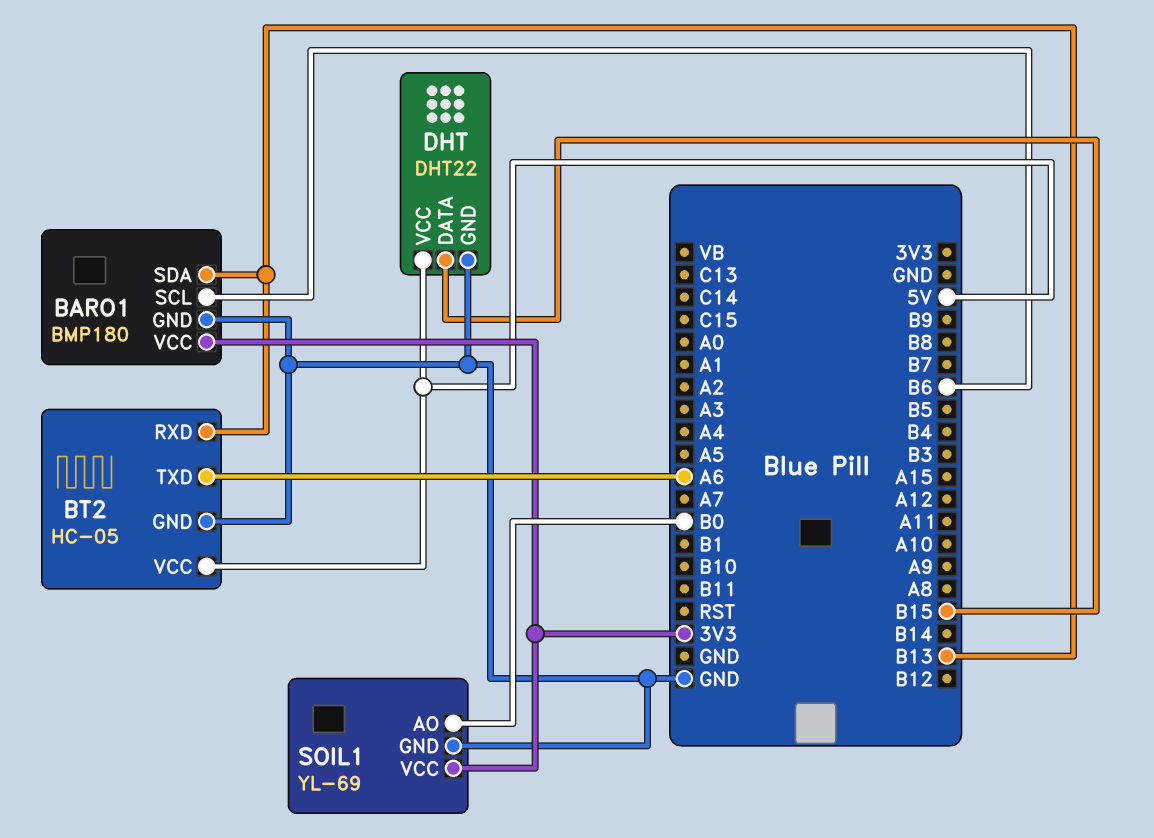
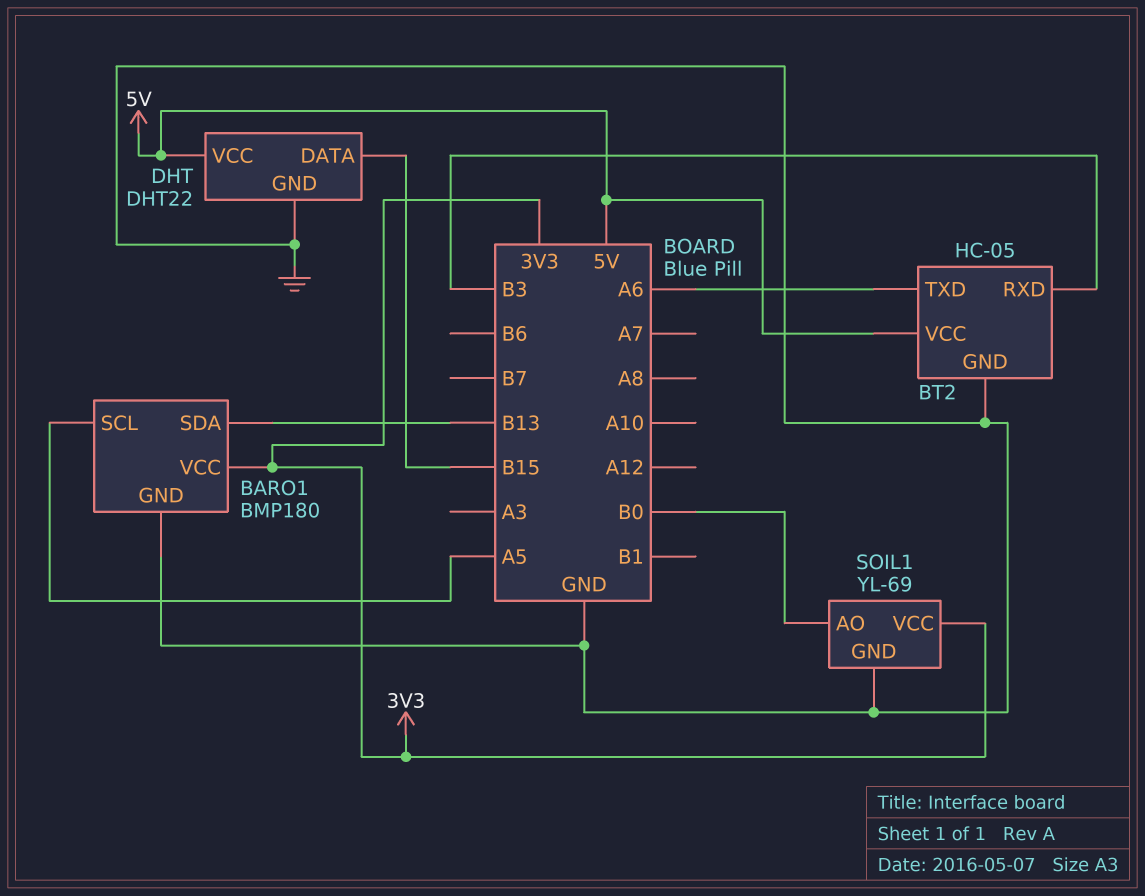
BARO1 pin SCL: B6 -> A5
BT2 pin RXD: B13 -> B3

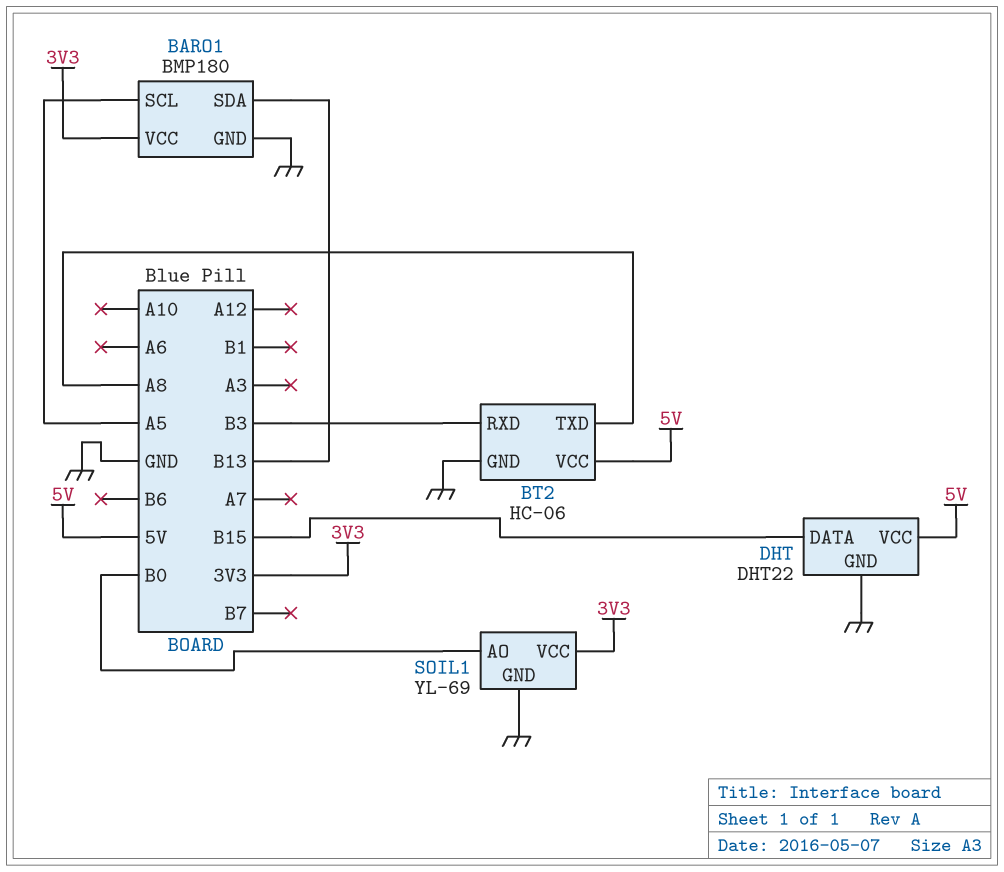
BT2: HC-05 -> HC-06
BT2 pin TXD: A6 -> A8

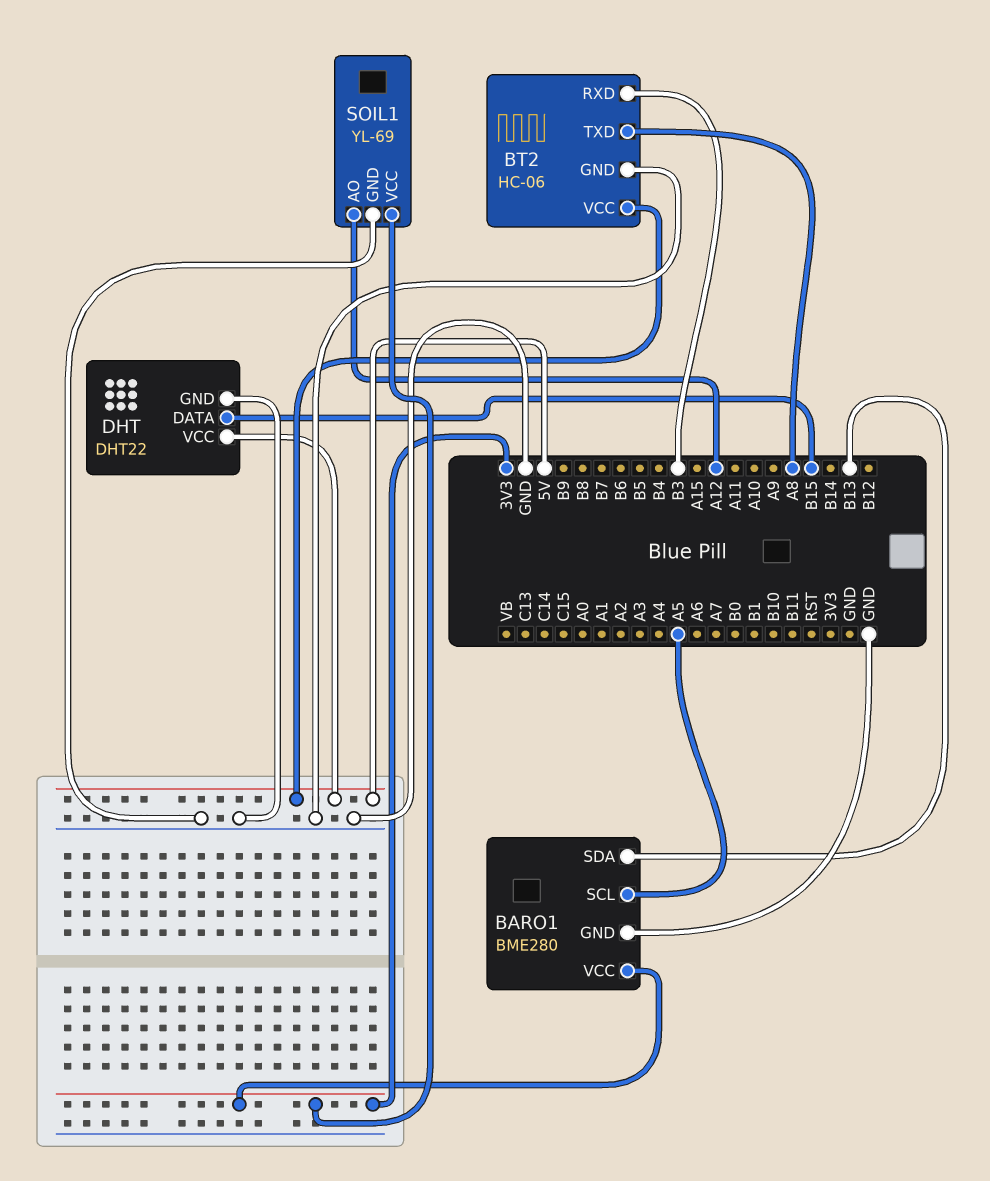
BARO1: BMP180 -> BME280
SOIL1 pin AO: B0 -> A12

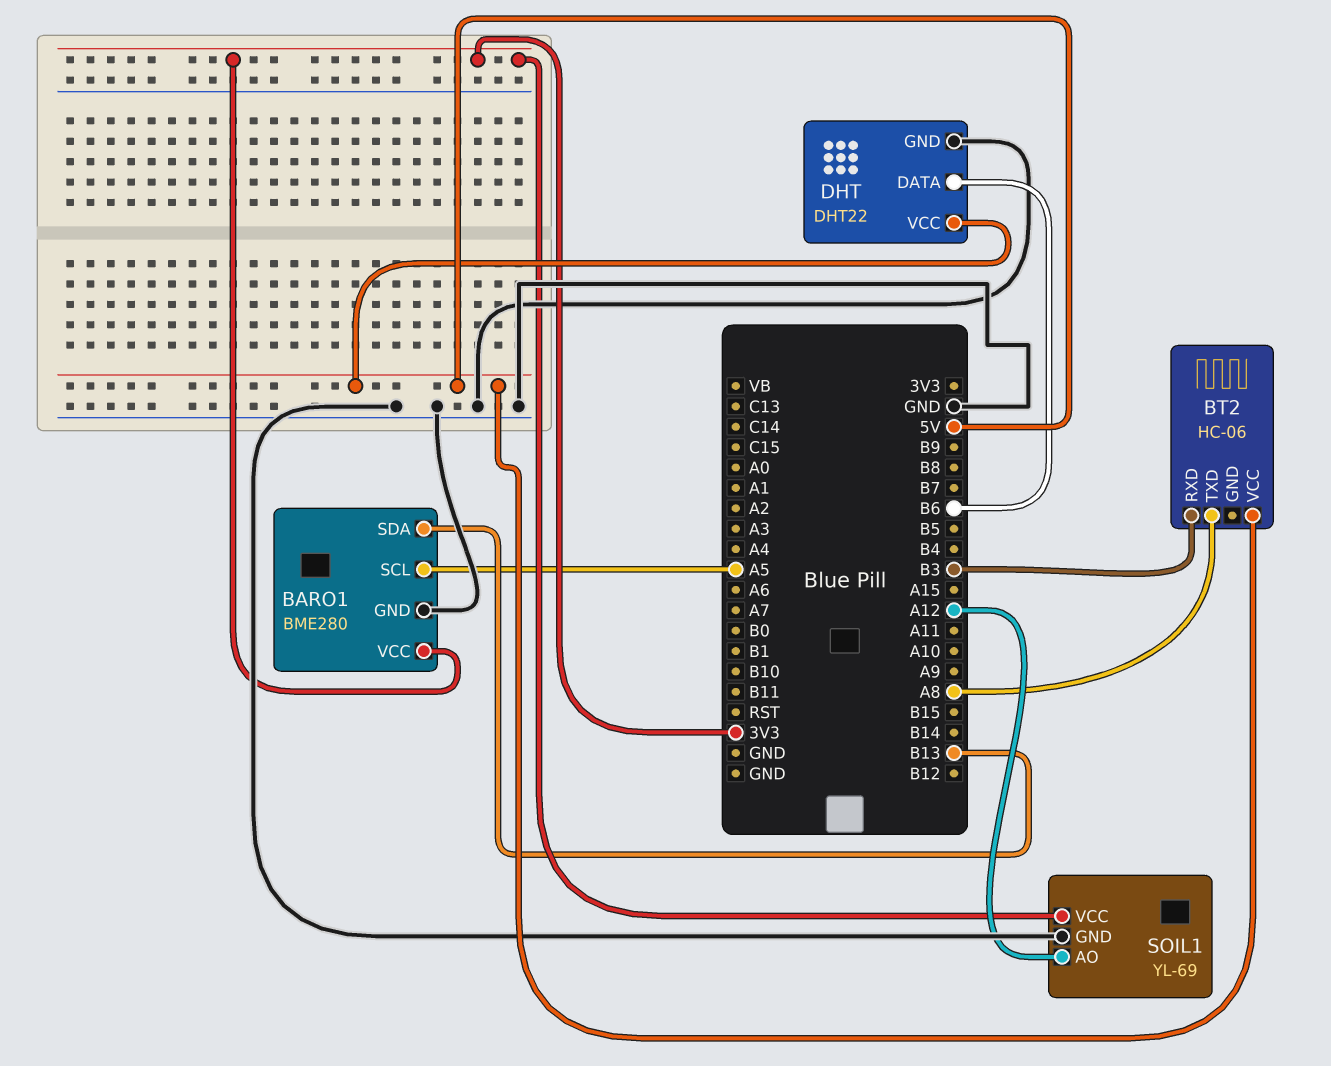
BT2 pin GND: GND -> none
DHT pin DATA: B15 -> B6

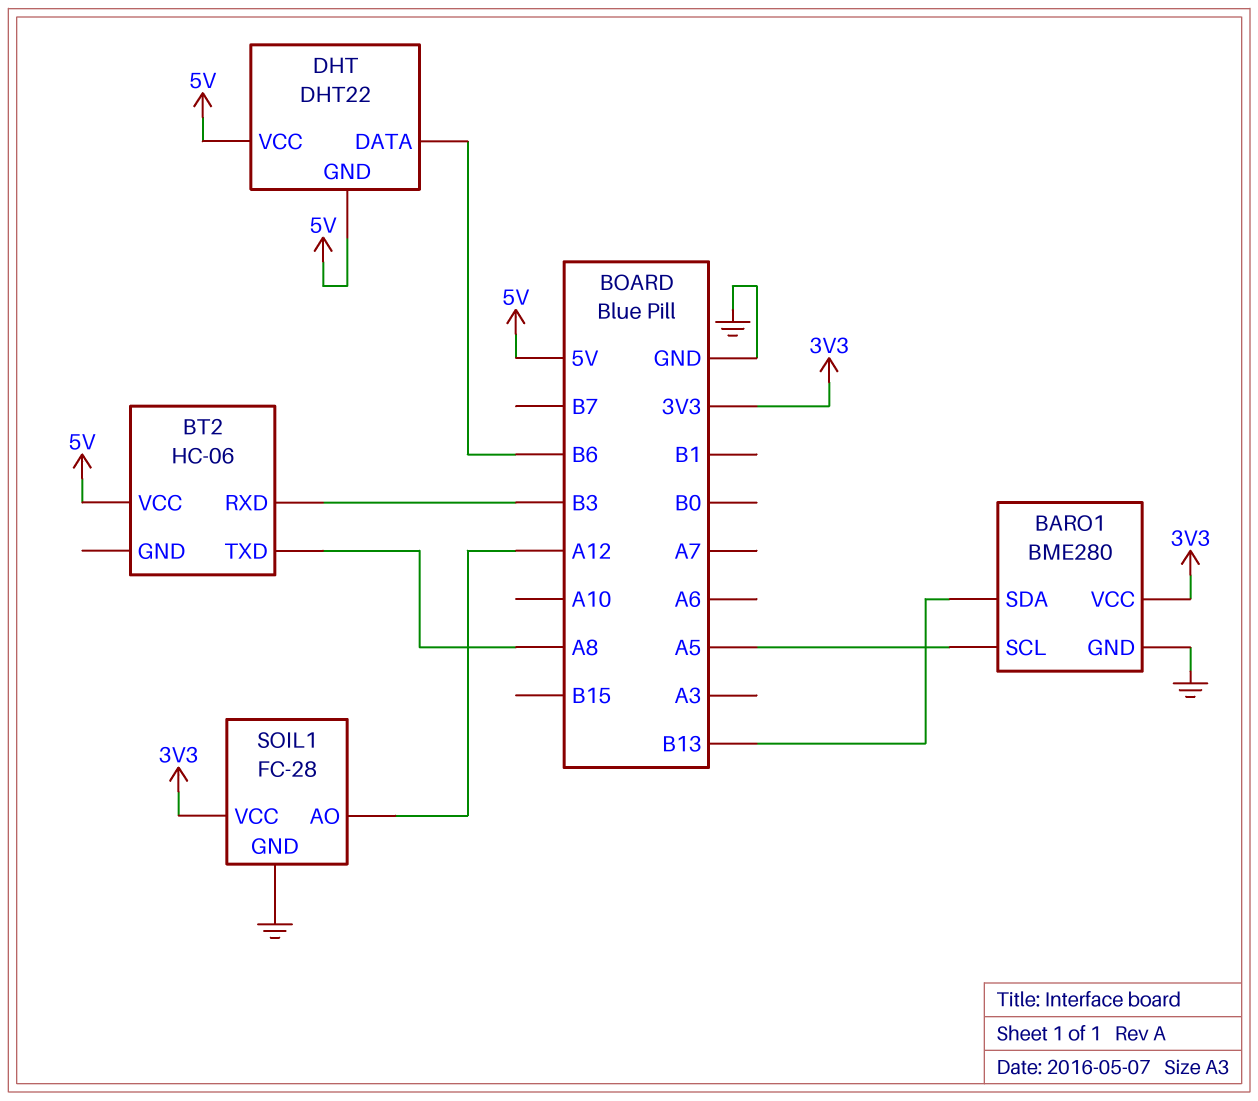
DHT pin GND: GND -> 5V
SOIL1: YL-69 -> FC-28

